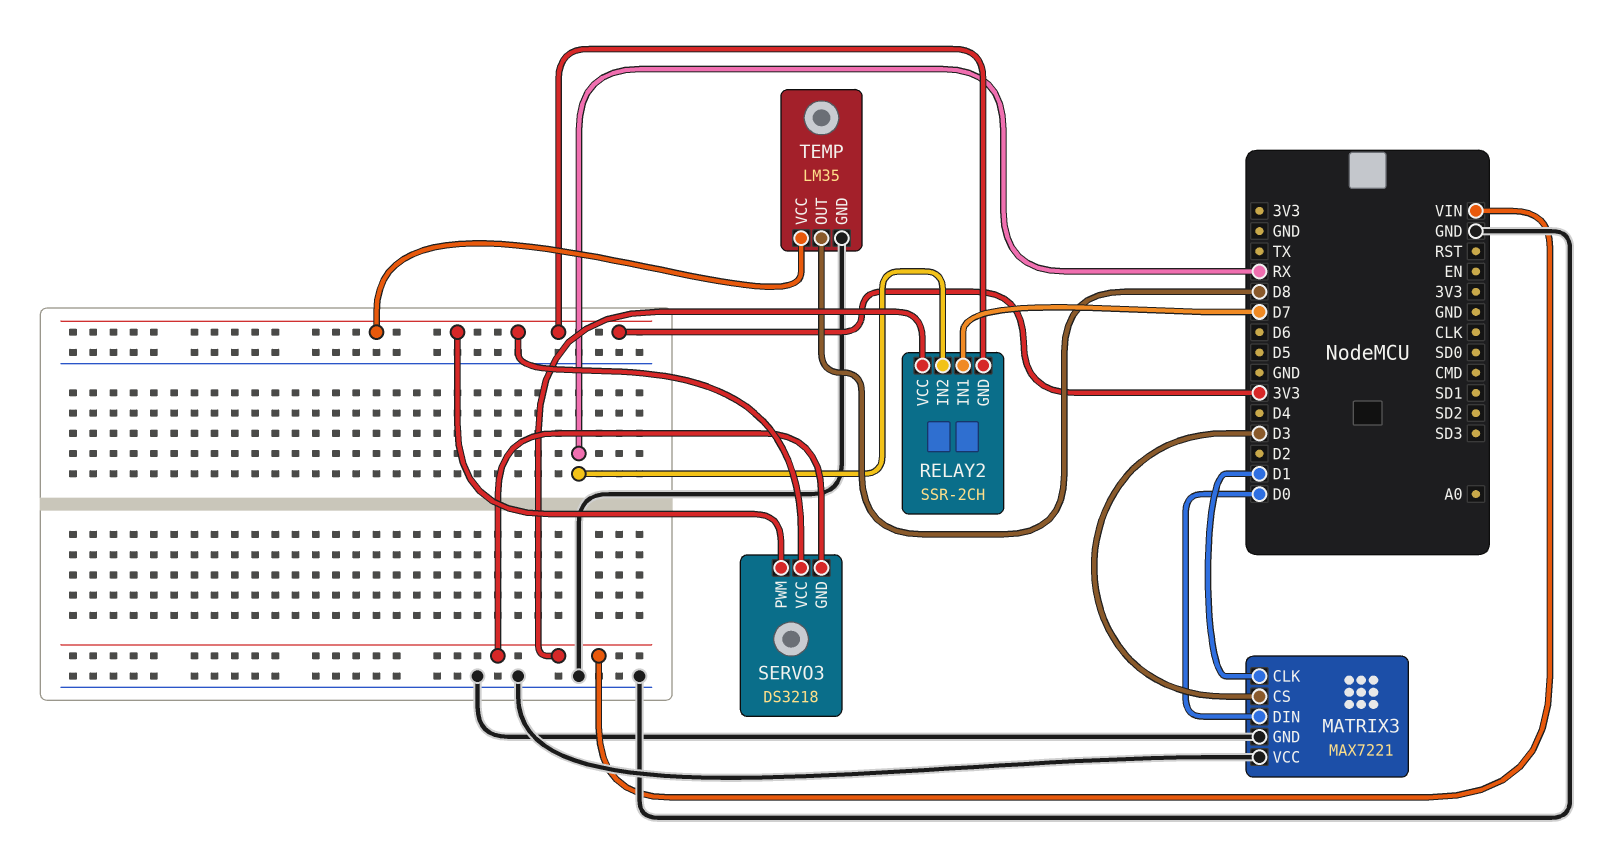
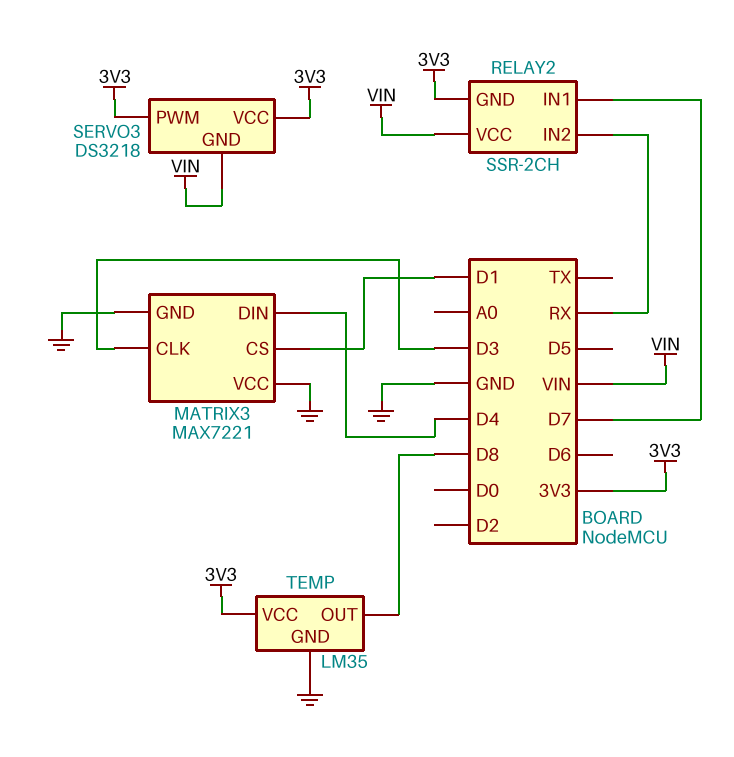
MATRIX3 pin CLK: D1 -> D3
MATRIX3 pin CS: D3 -> D1
MATRIX3 pin DIN: D0 -> D4

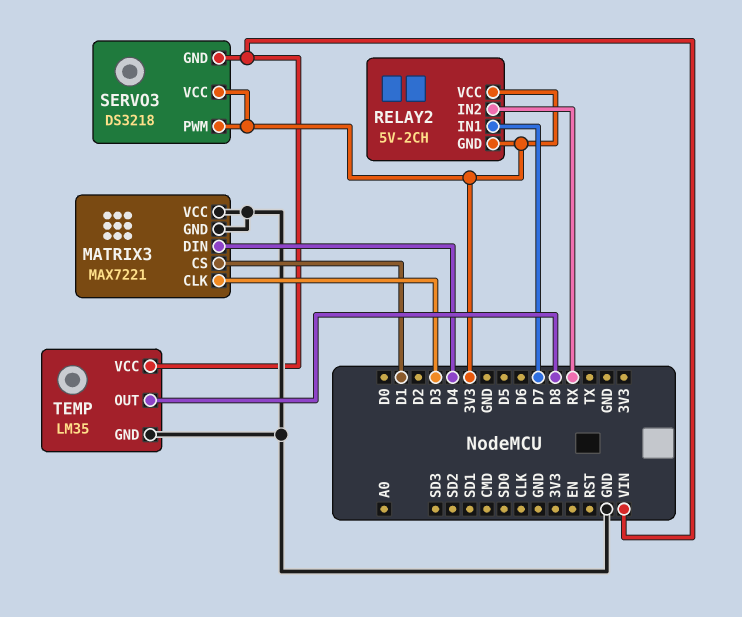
RELAY2: SSR-2CH -> 5V-2CH
RELAY2 pin VCC: VIN -> 3V3
TEMP pin VCC: 3V3 -> VIN

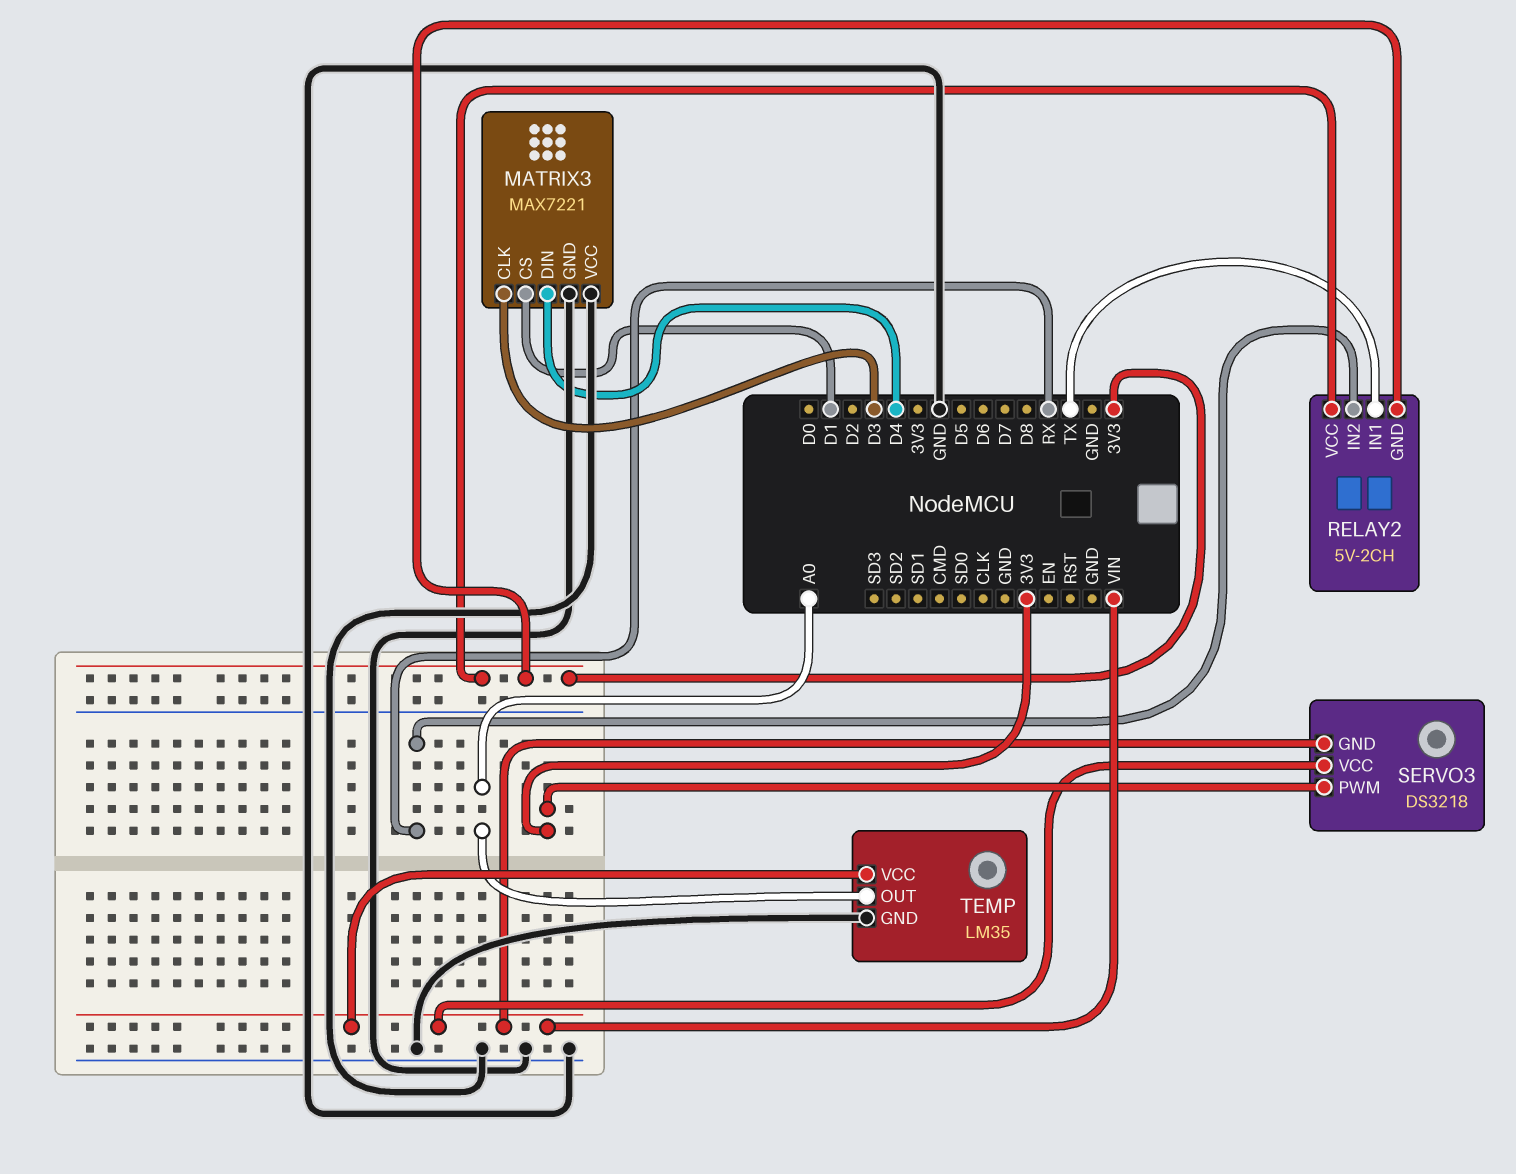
RELAY2 pin IN1: D7 -> TX
SERVO3 pin VCC: 3V3 -> VIN
TEMP pin OUT: D8 -> A0

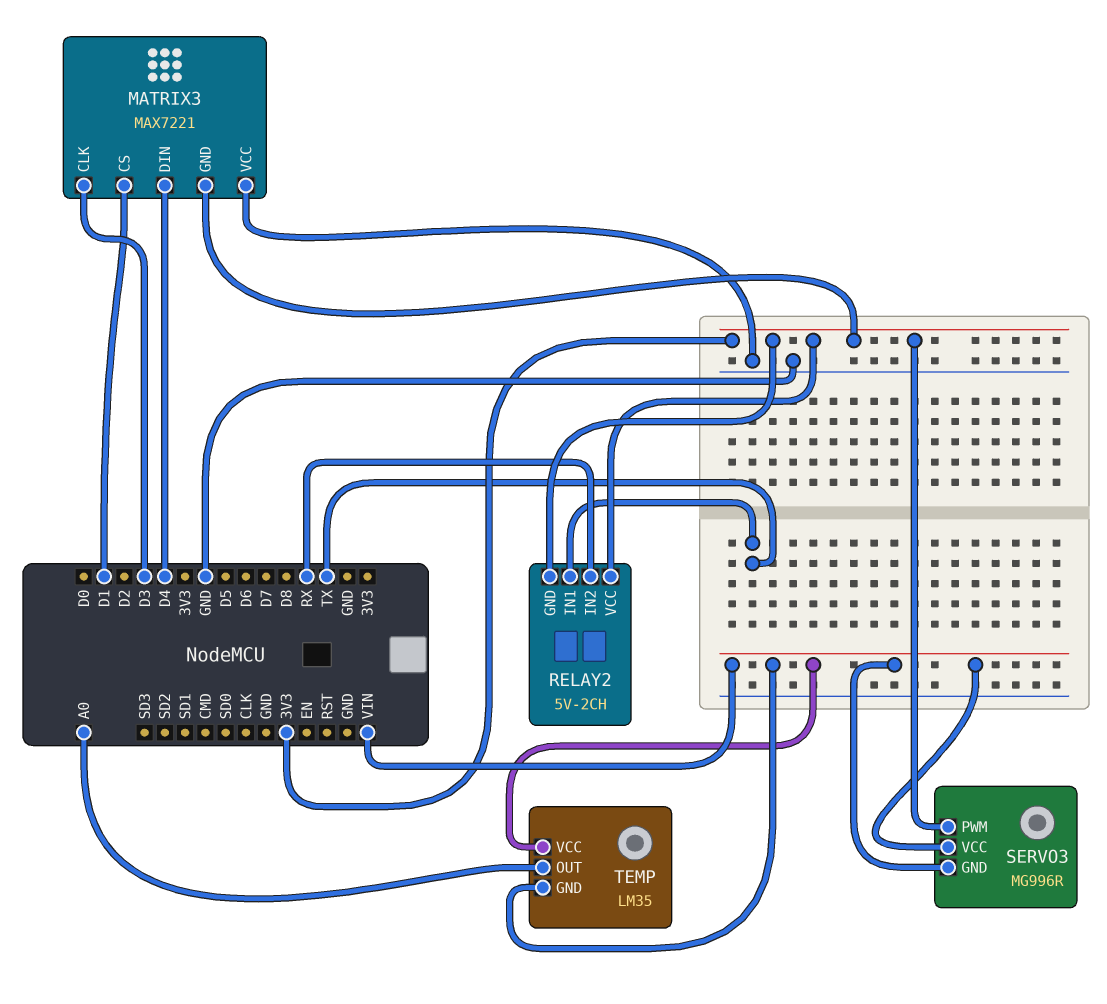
MATRIX3 pin GND: GND -> 3V3
SERVO3: DS3218 -> MG996R
TEMP pin GND: GND -> VIN

